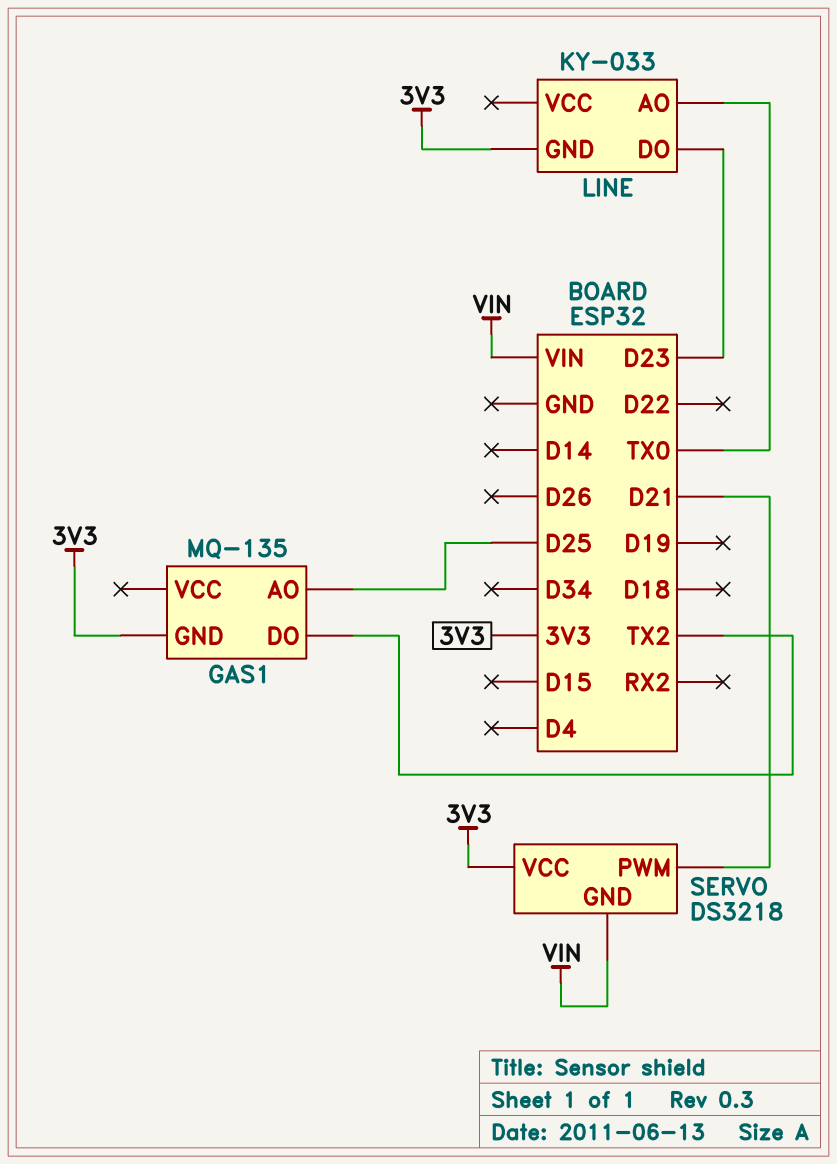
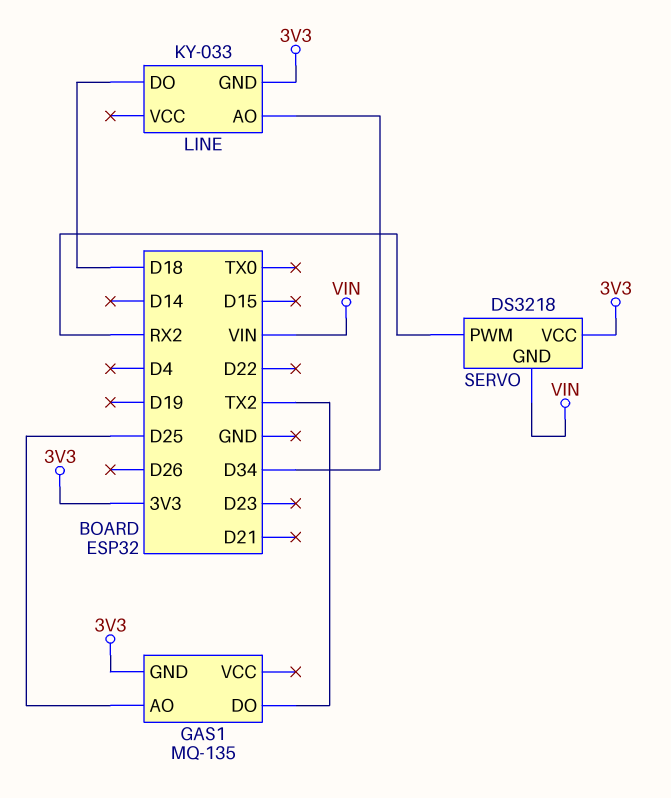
LINE pin AO: TX0 -> D34
LINE pin DO: D23 -> D18
SERVO pin PWM: D21 -> RX2

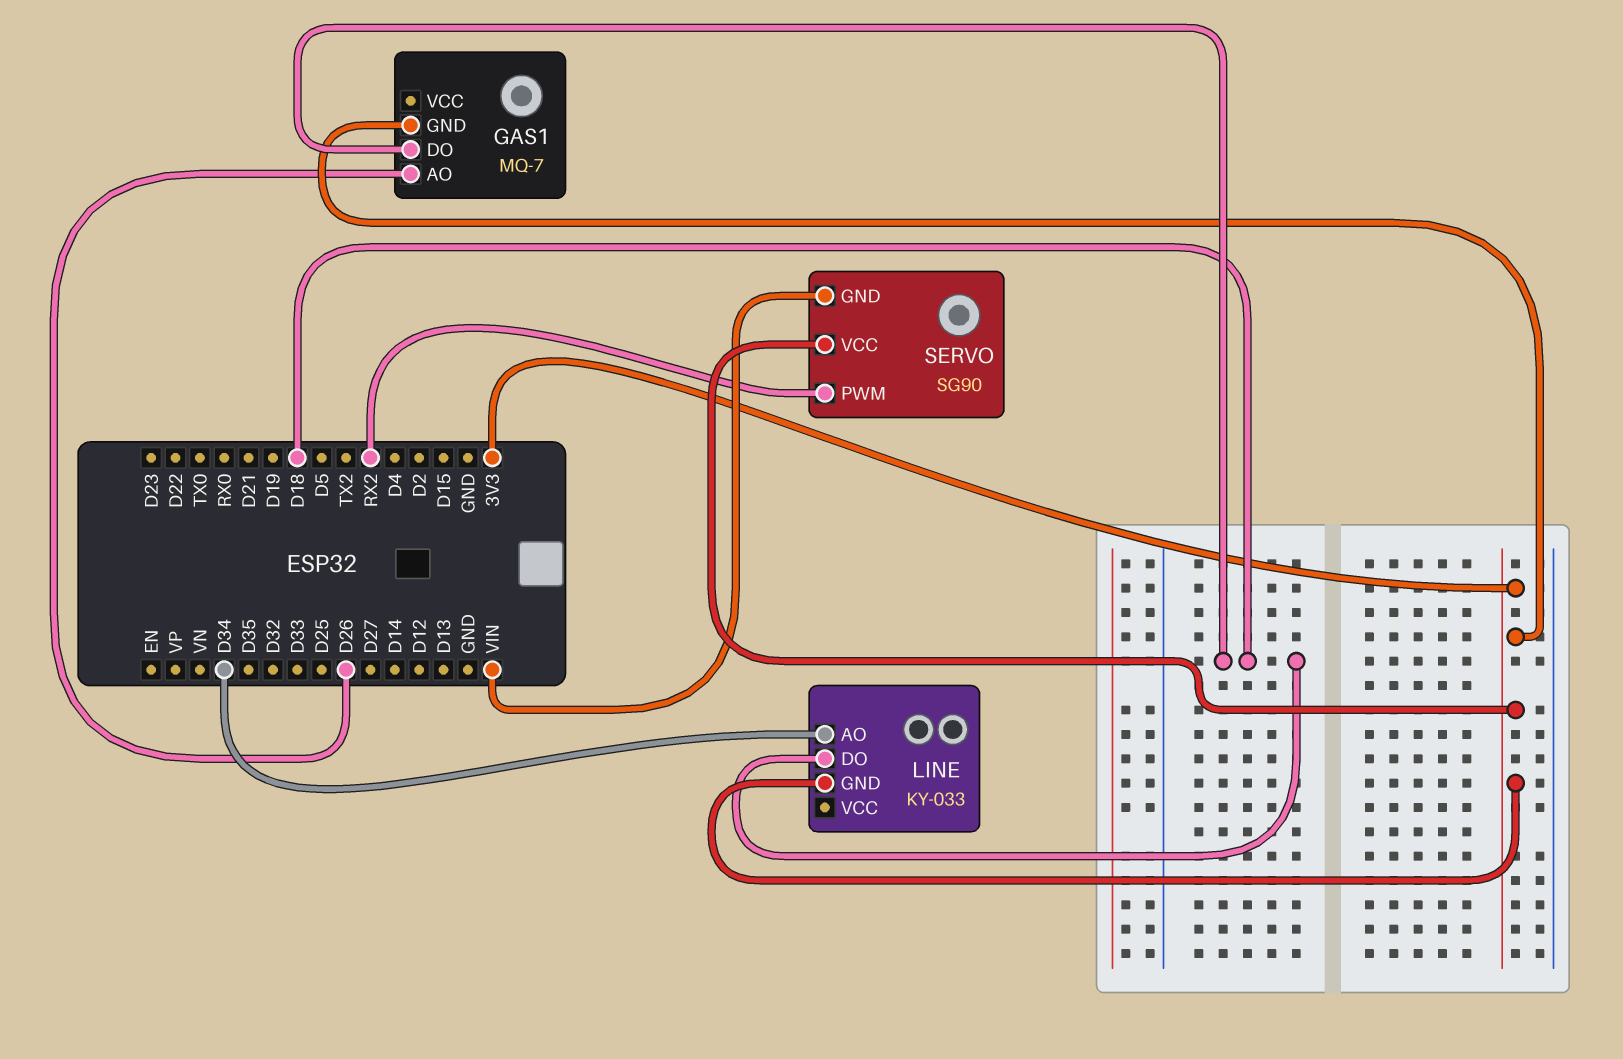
GAS1: MQ-135 -> MQ-7
GAS1 pin AO: D25 -> D26
GAS1 pin DO: TX2 -> D18
SERVO: DS3218 -> SG90

